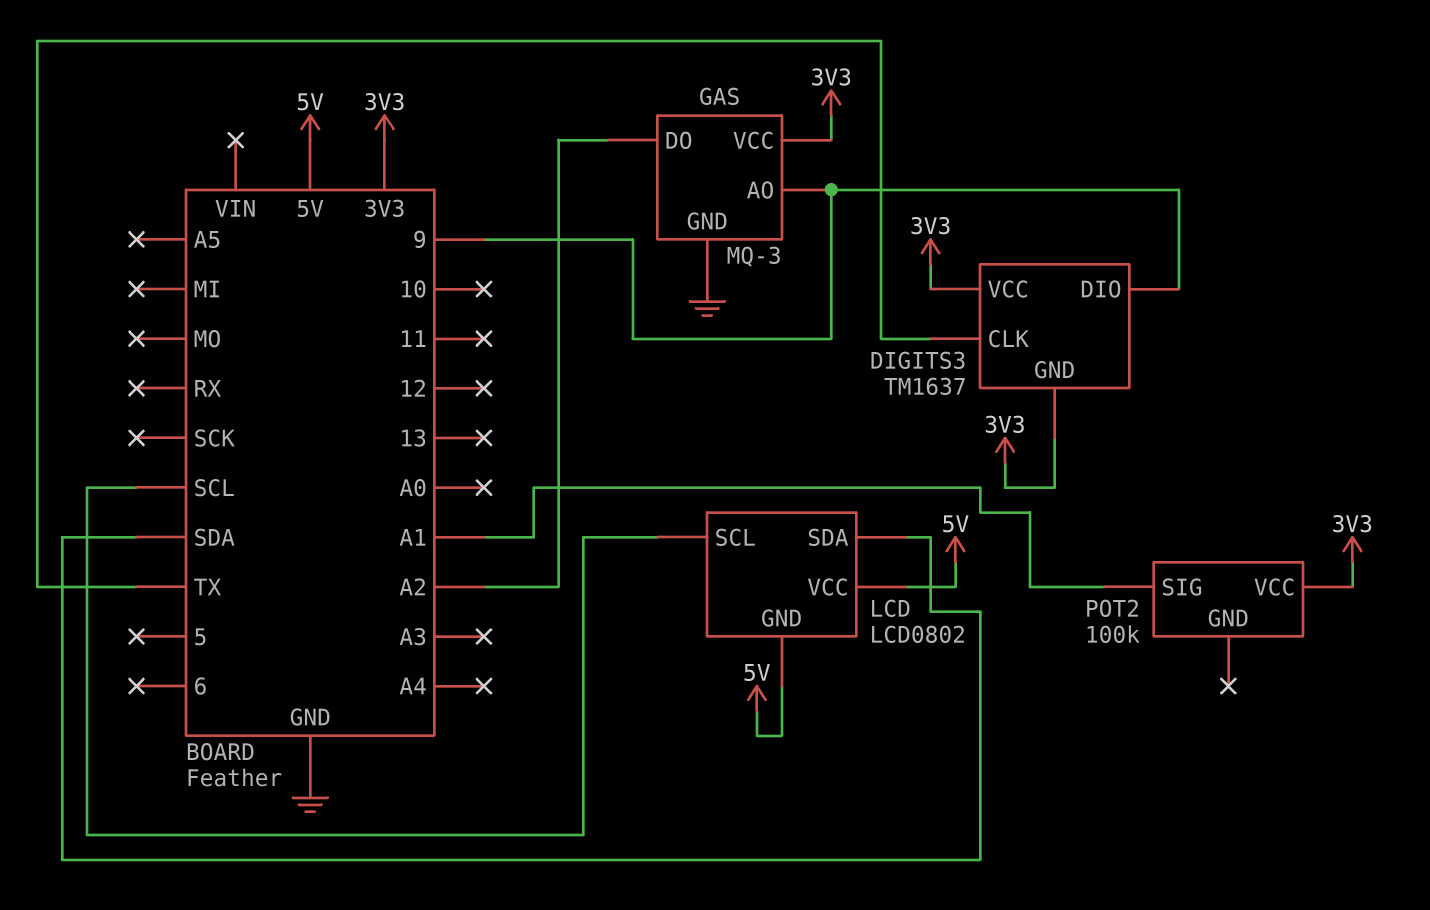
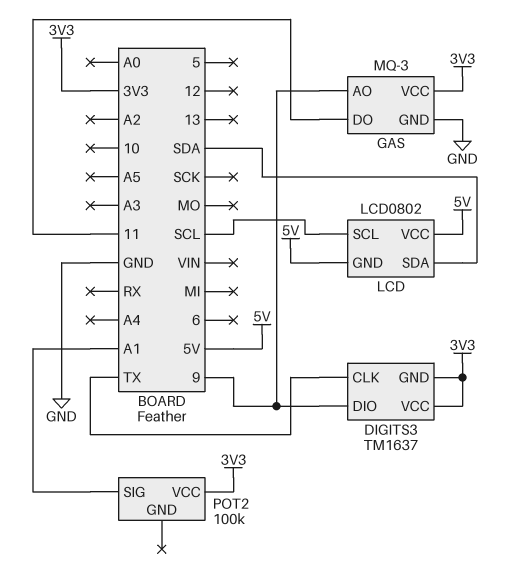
GAS pin DO: A2 -> 11

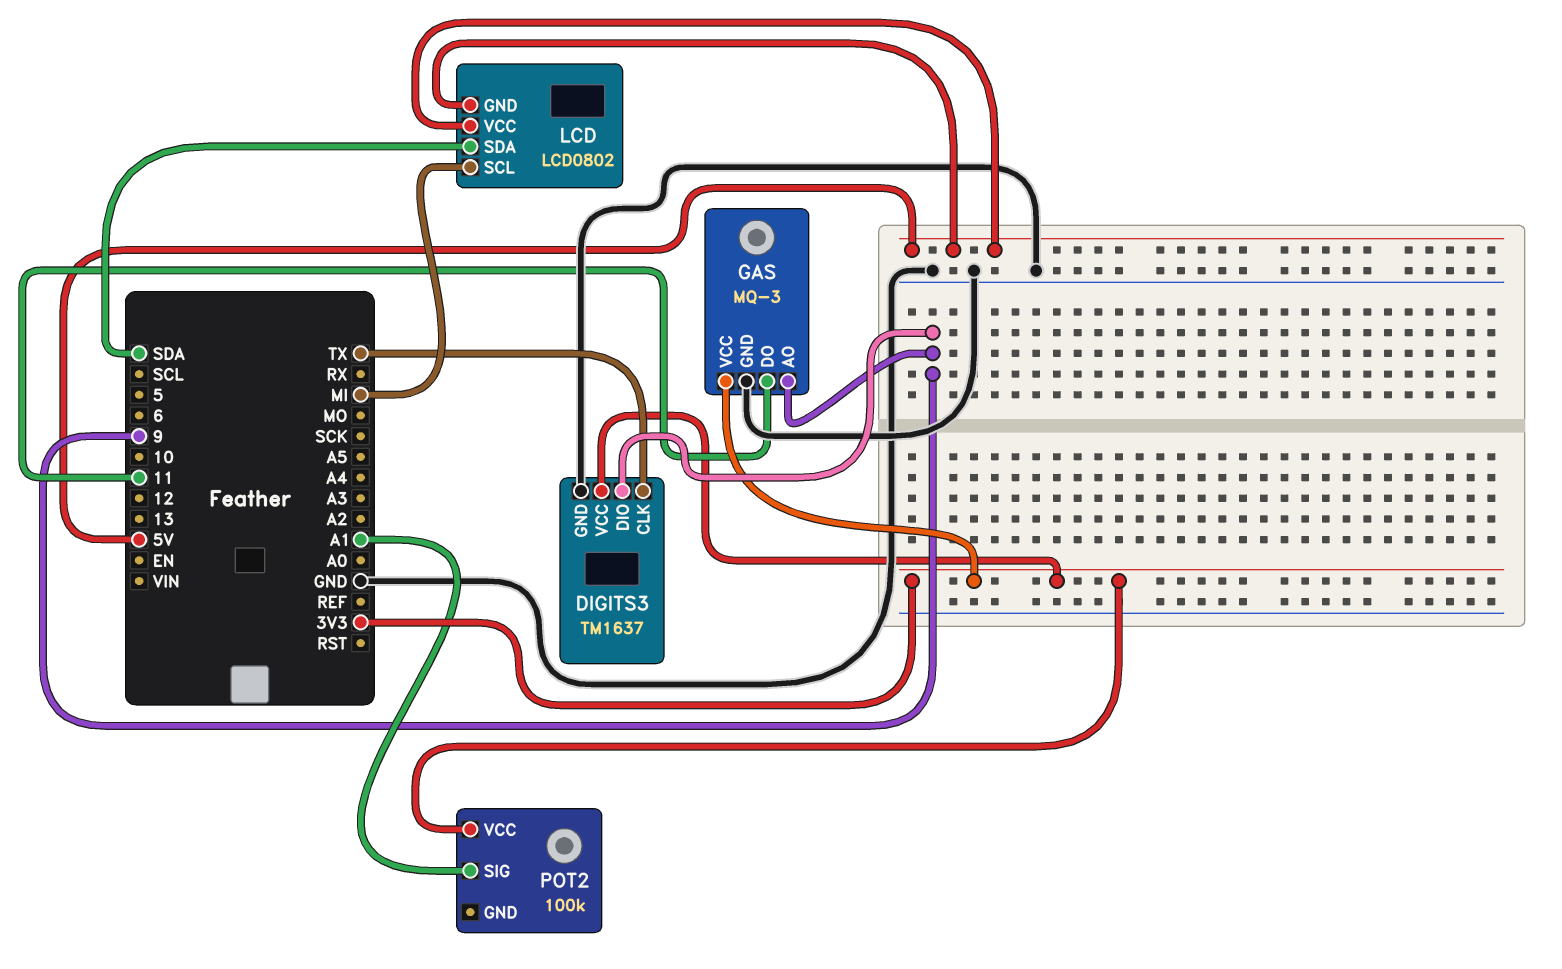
DIGITS3 pin GND: 3V3 -> GND
LCD pin SCL: SCL -> MI

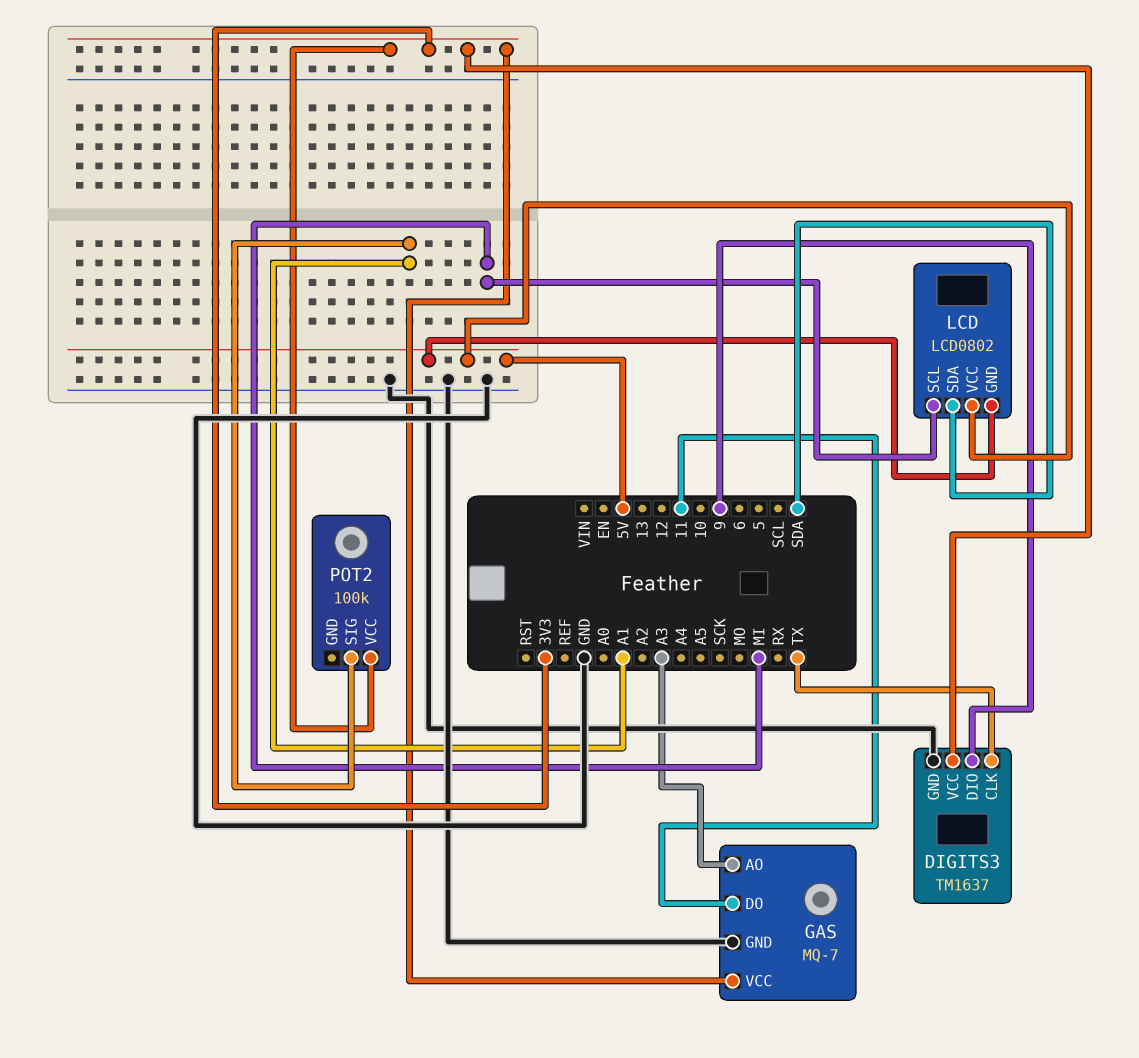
GAS: MQ-3 -> MQ-7
GAS pin AO: 9 -> A3

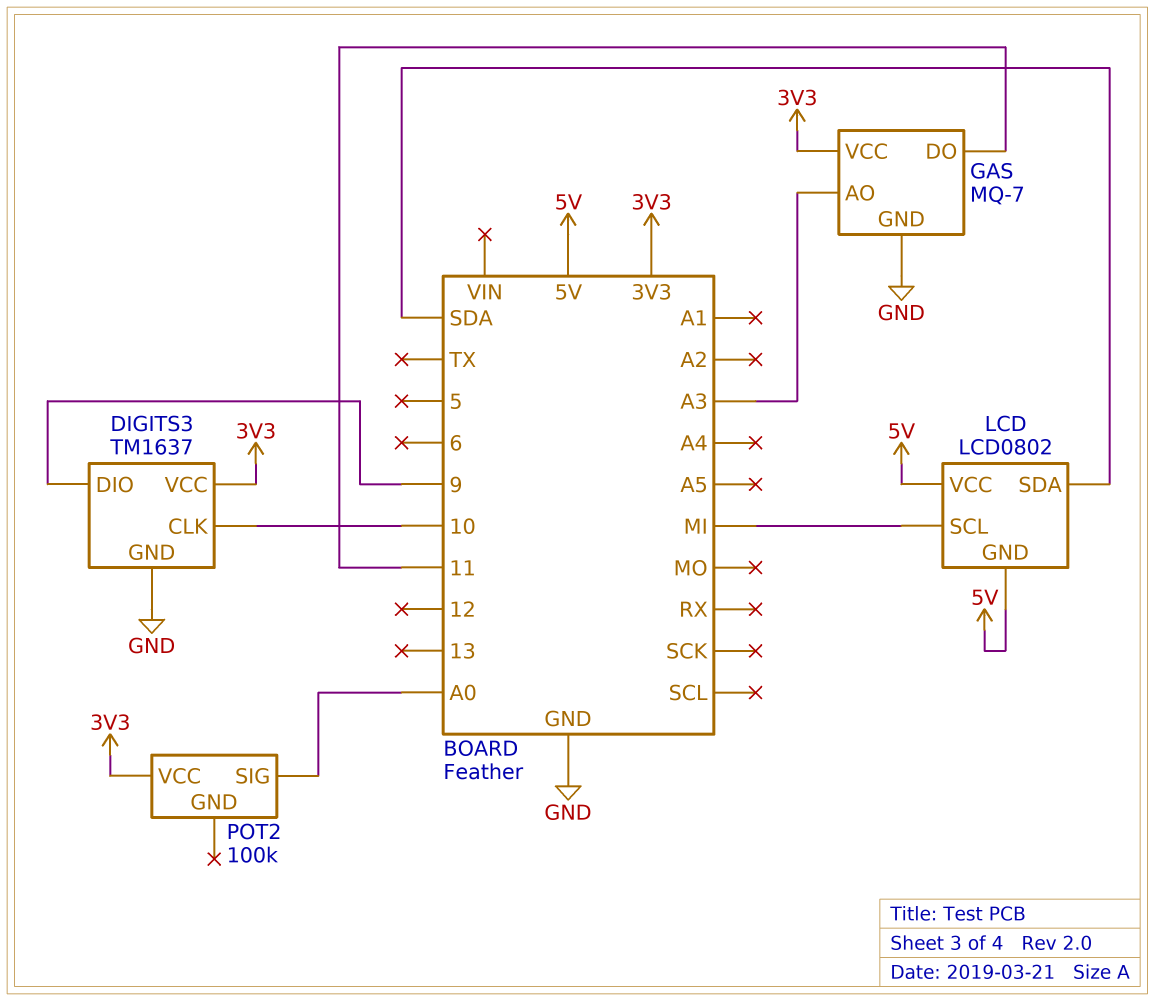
DIGITS3 pin CLK: TX -> 10
POT2 pin SIG: A1 -> A0

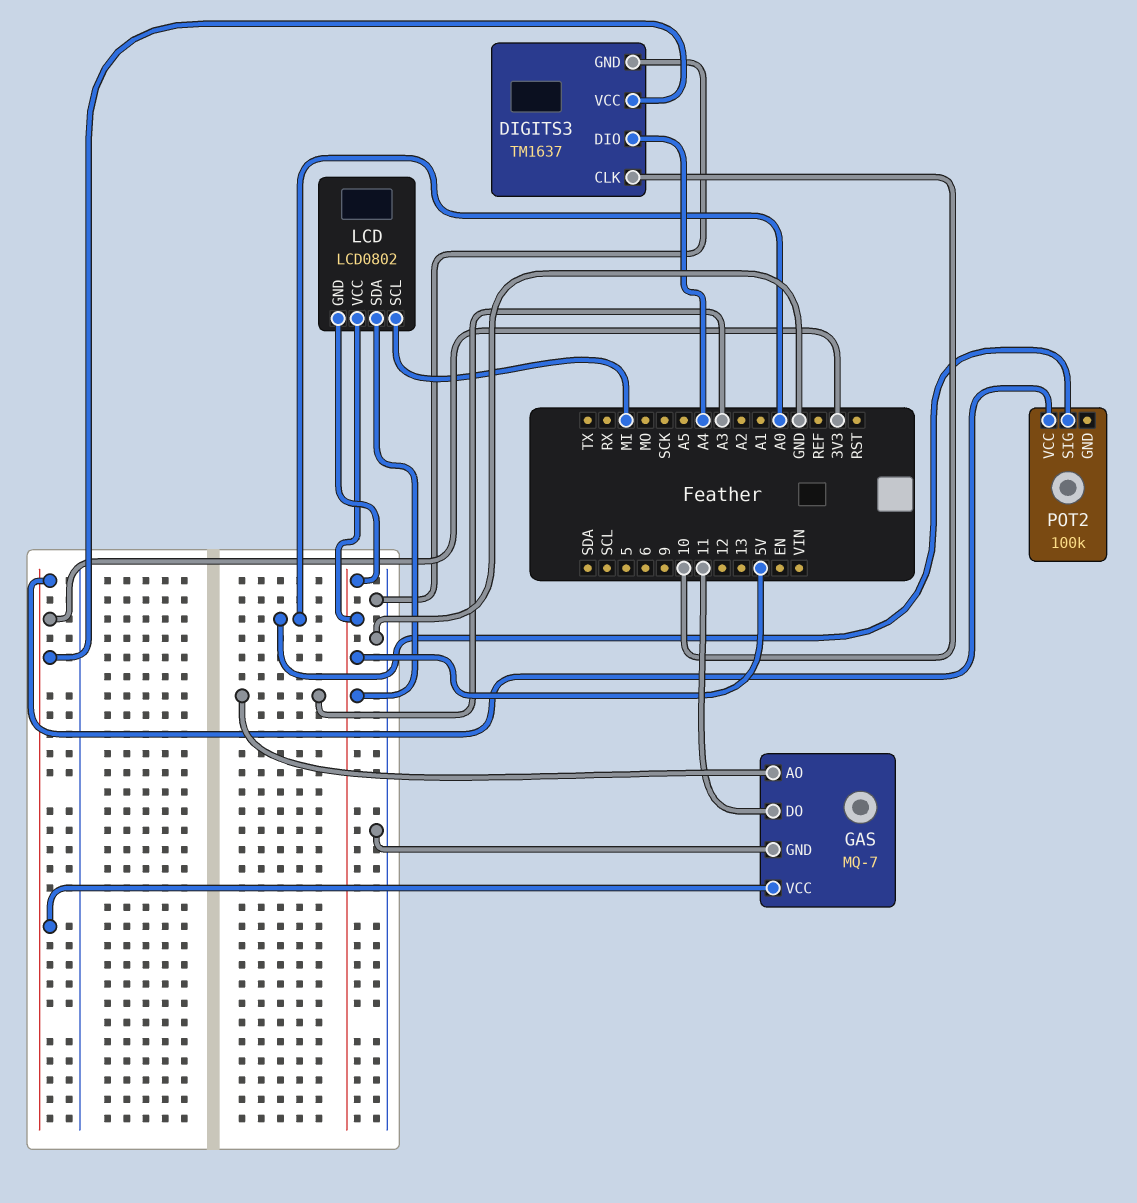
DIGITS3 pin DIO: 9 -> A4
LCD pin SDA: SDA -> 5V

